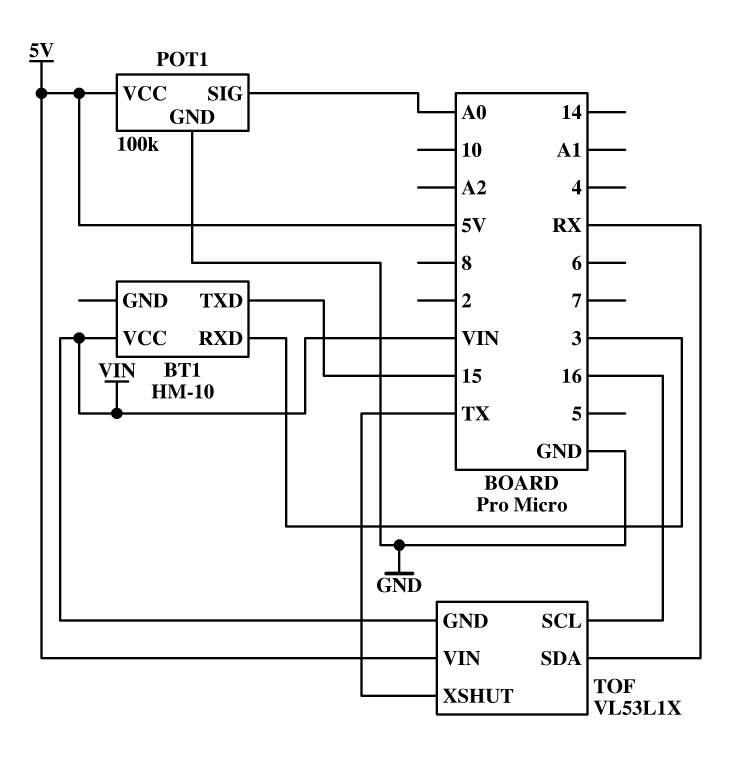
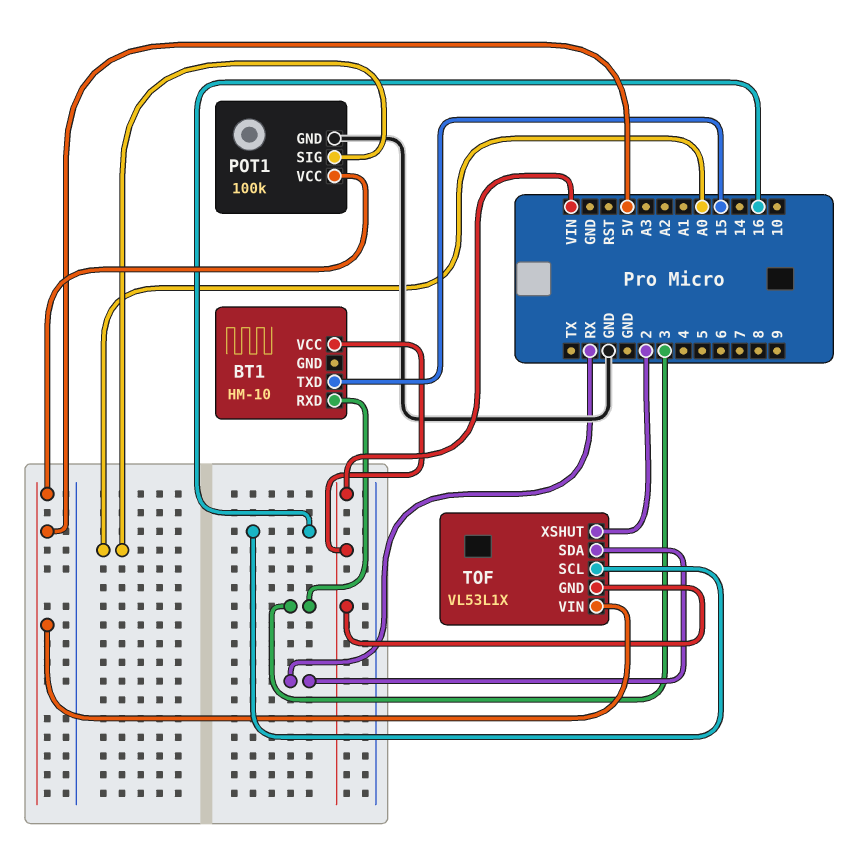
TOF pin XSHUT: TX -> 2

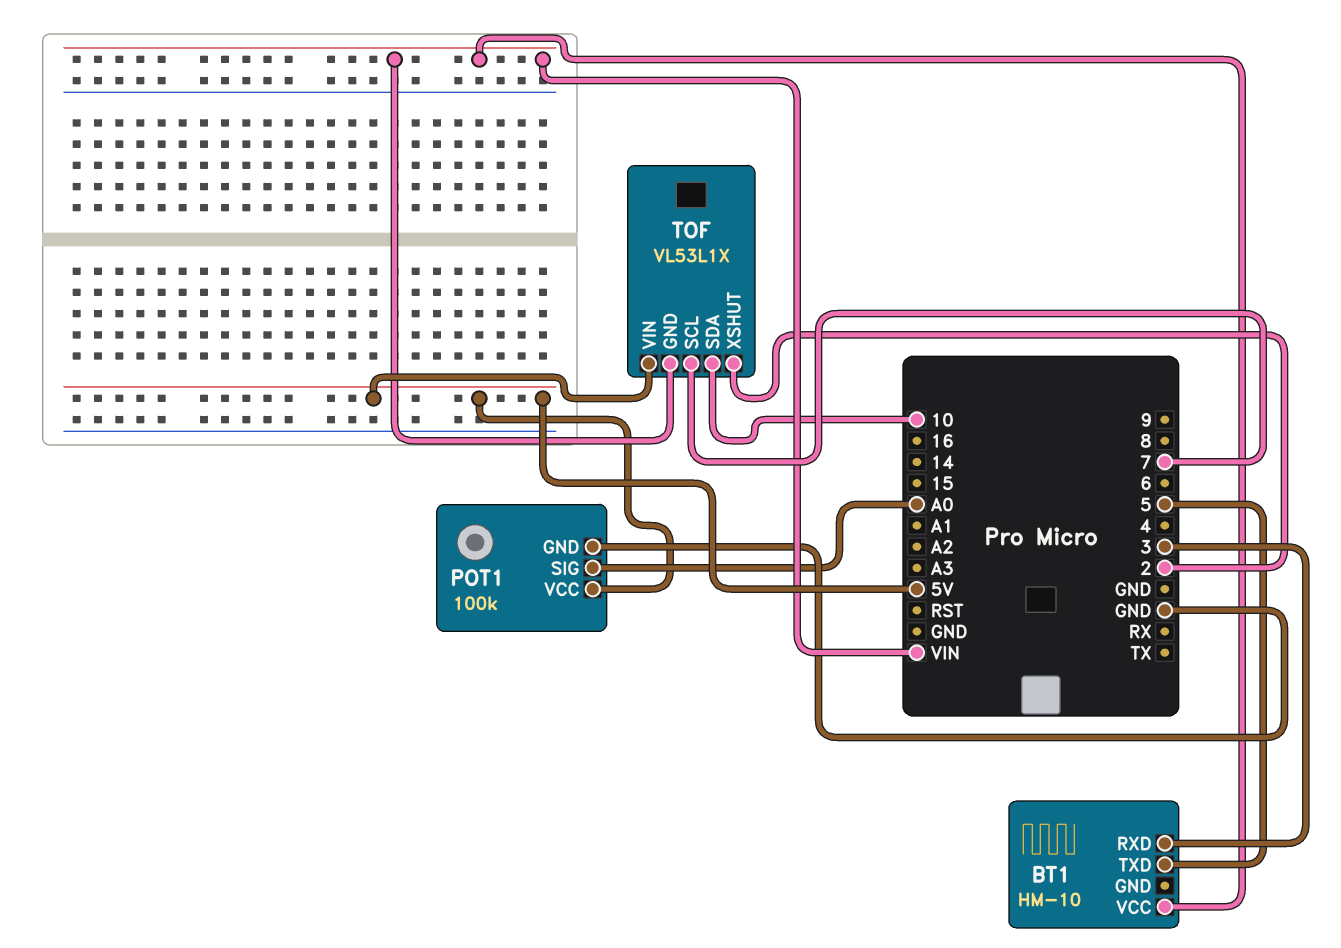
BT1 pin TXD: 15 -> 5
TOF pin SCL: 16 -> 7
TOF pin SDA: RX -> 10

